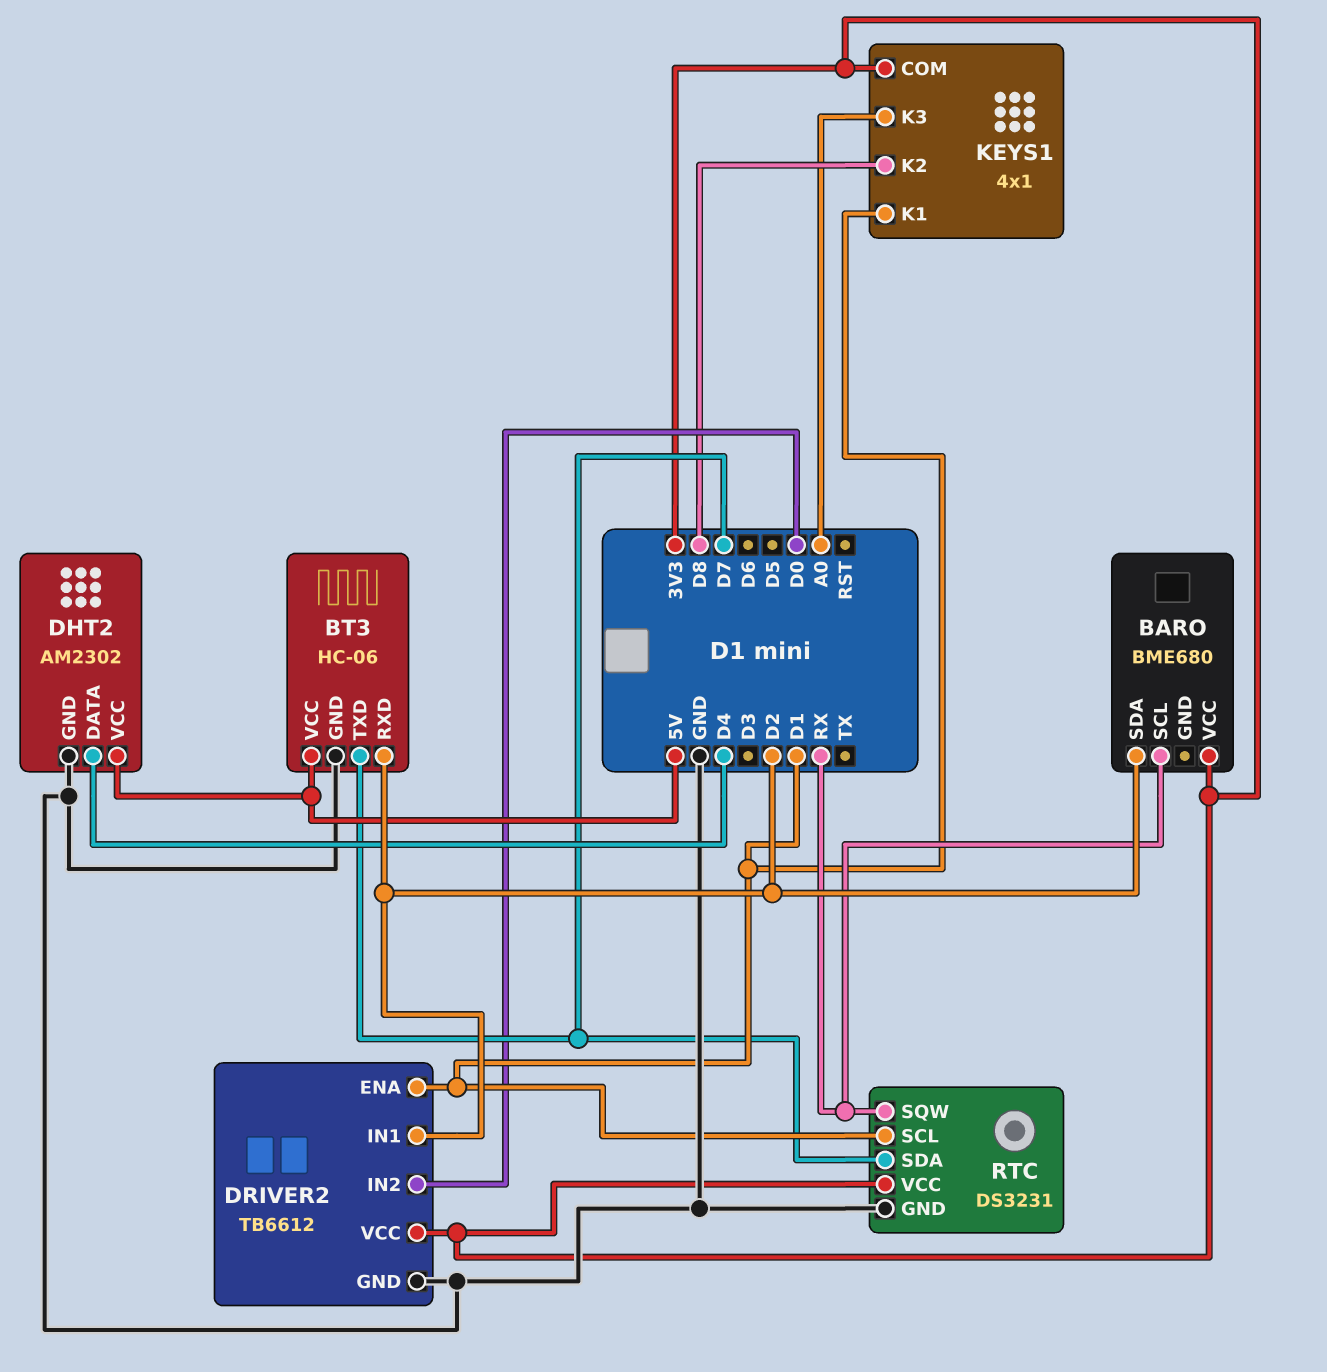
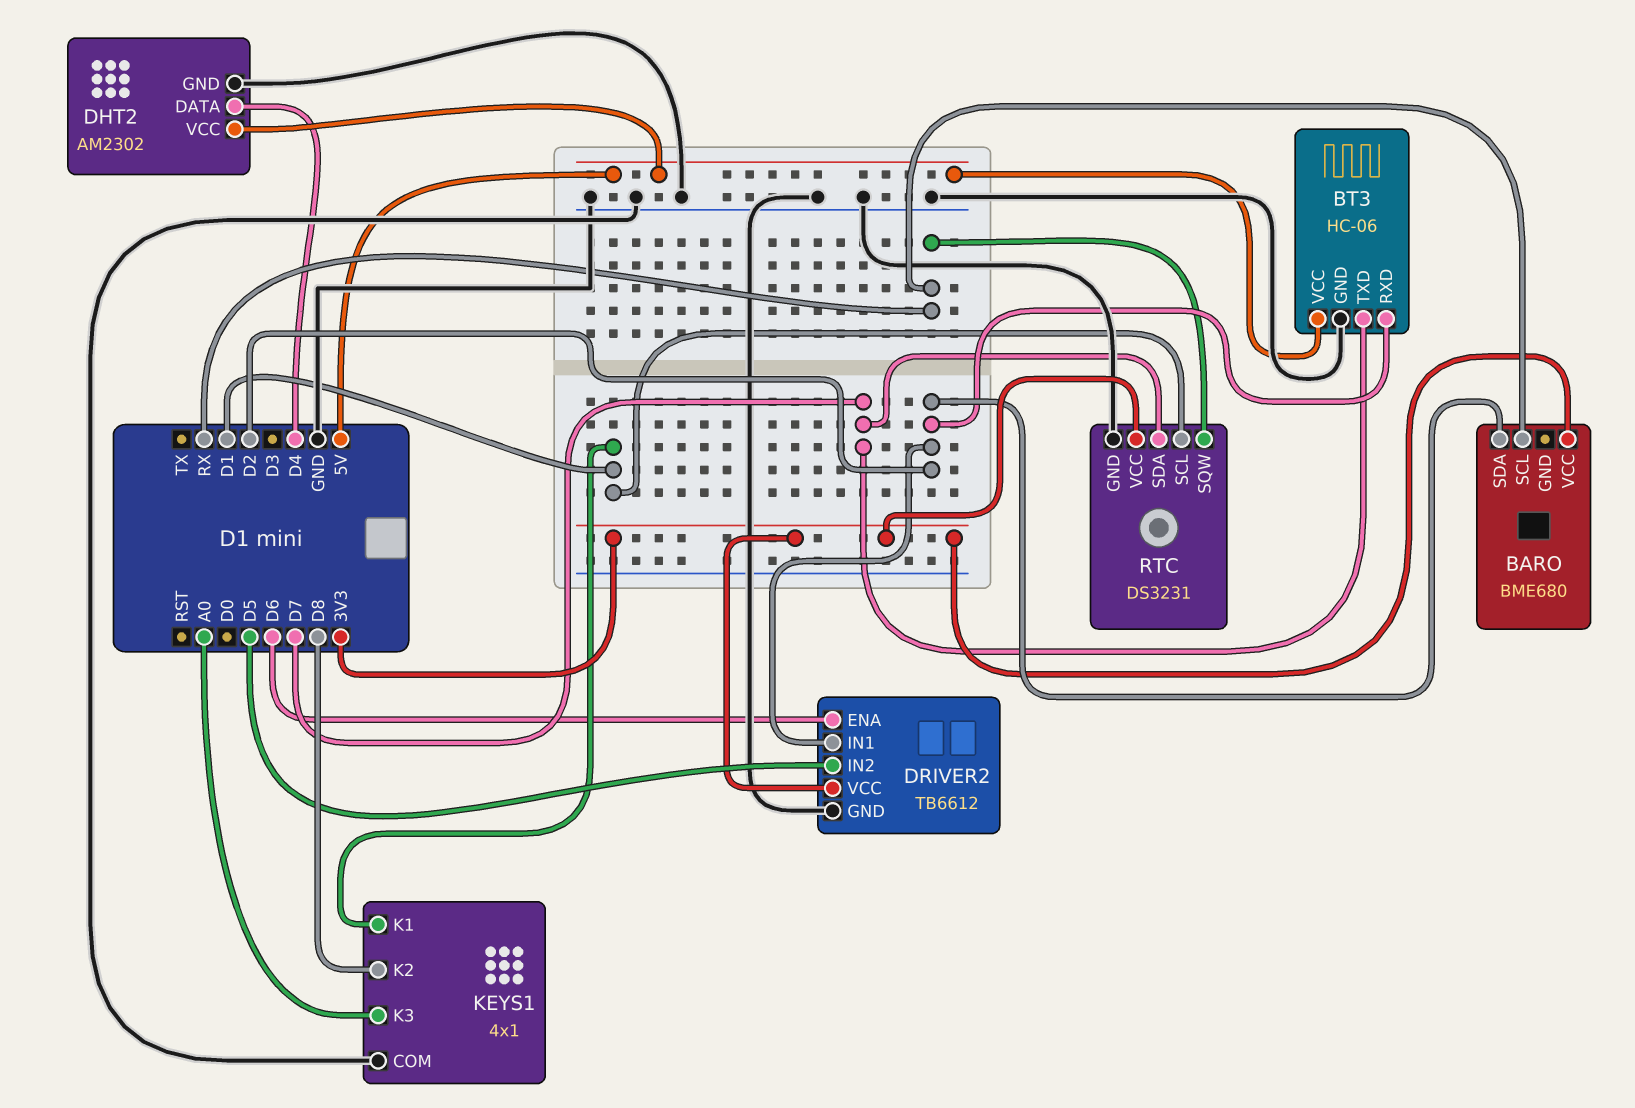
DRIVER2 pin ENA: D1 -> D6
DRIVER2 pin IN2: D0 -> D5
KEYS1 pin COM: 3V3 -> GND

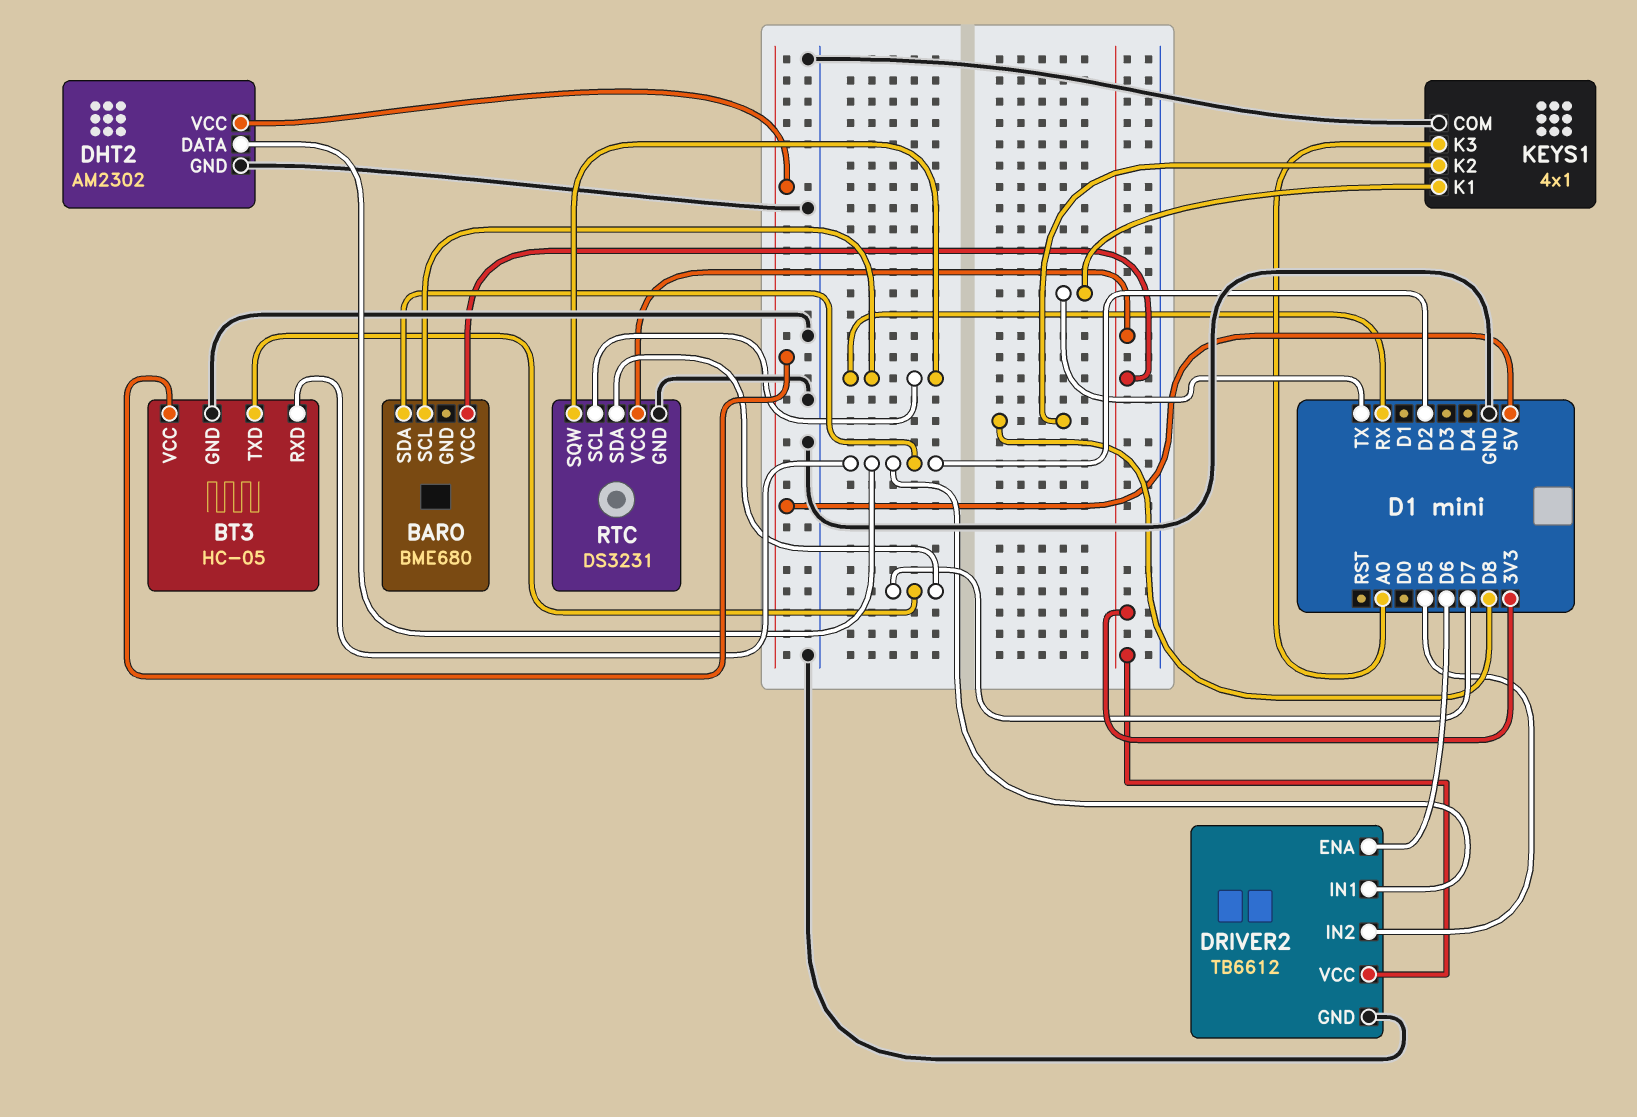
BT3: HC-06 -> HC-05
DHT2 pin DATA: D4 -> D2
KEYS1 pin K1: D1 -> TX
RTC pin SCL: D1 -> RX

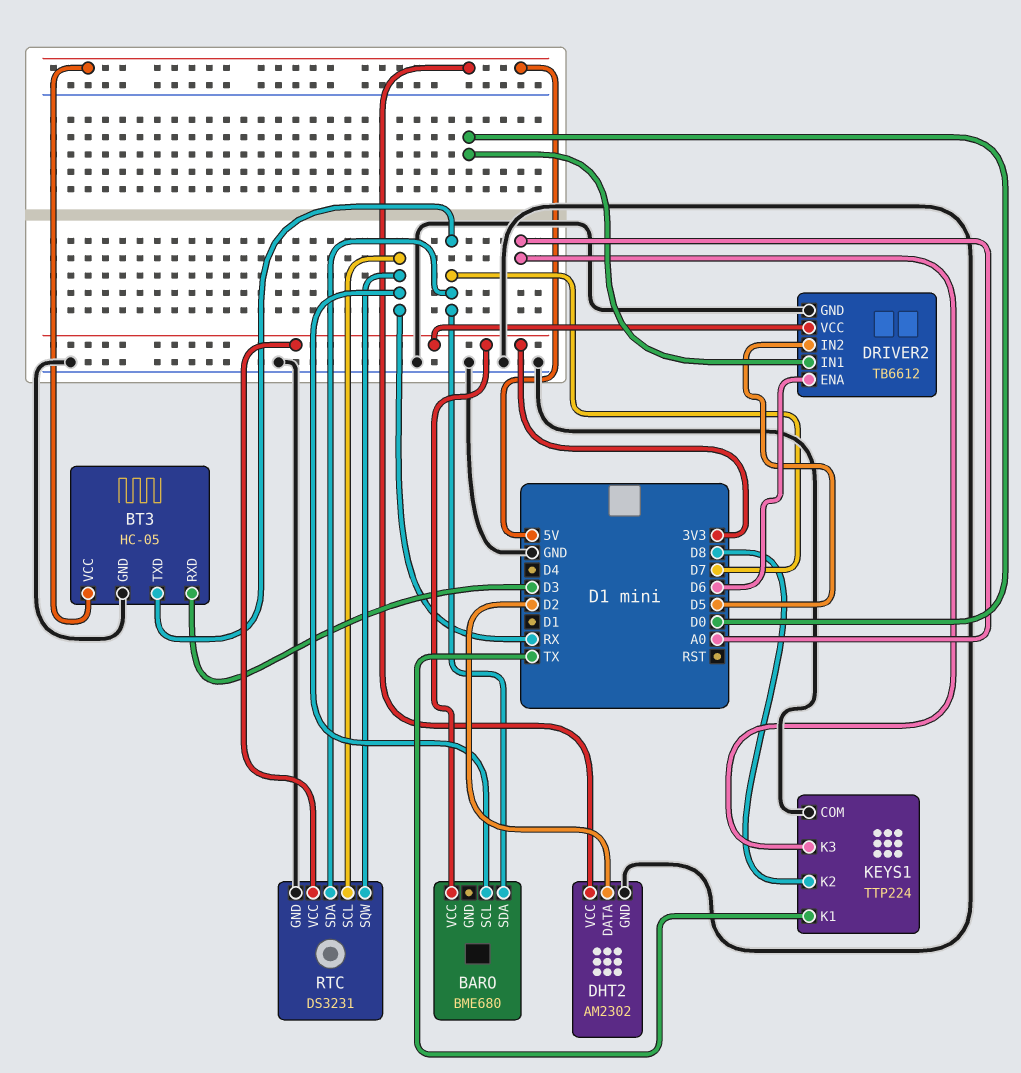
BARO pin SDA: D2 -> D7
BT3 pin RXD: D2 -> D3
DRIVER2 pin IN1: D2 -> D0
KEYS1: 4x1 -> TTP224

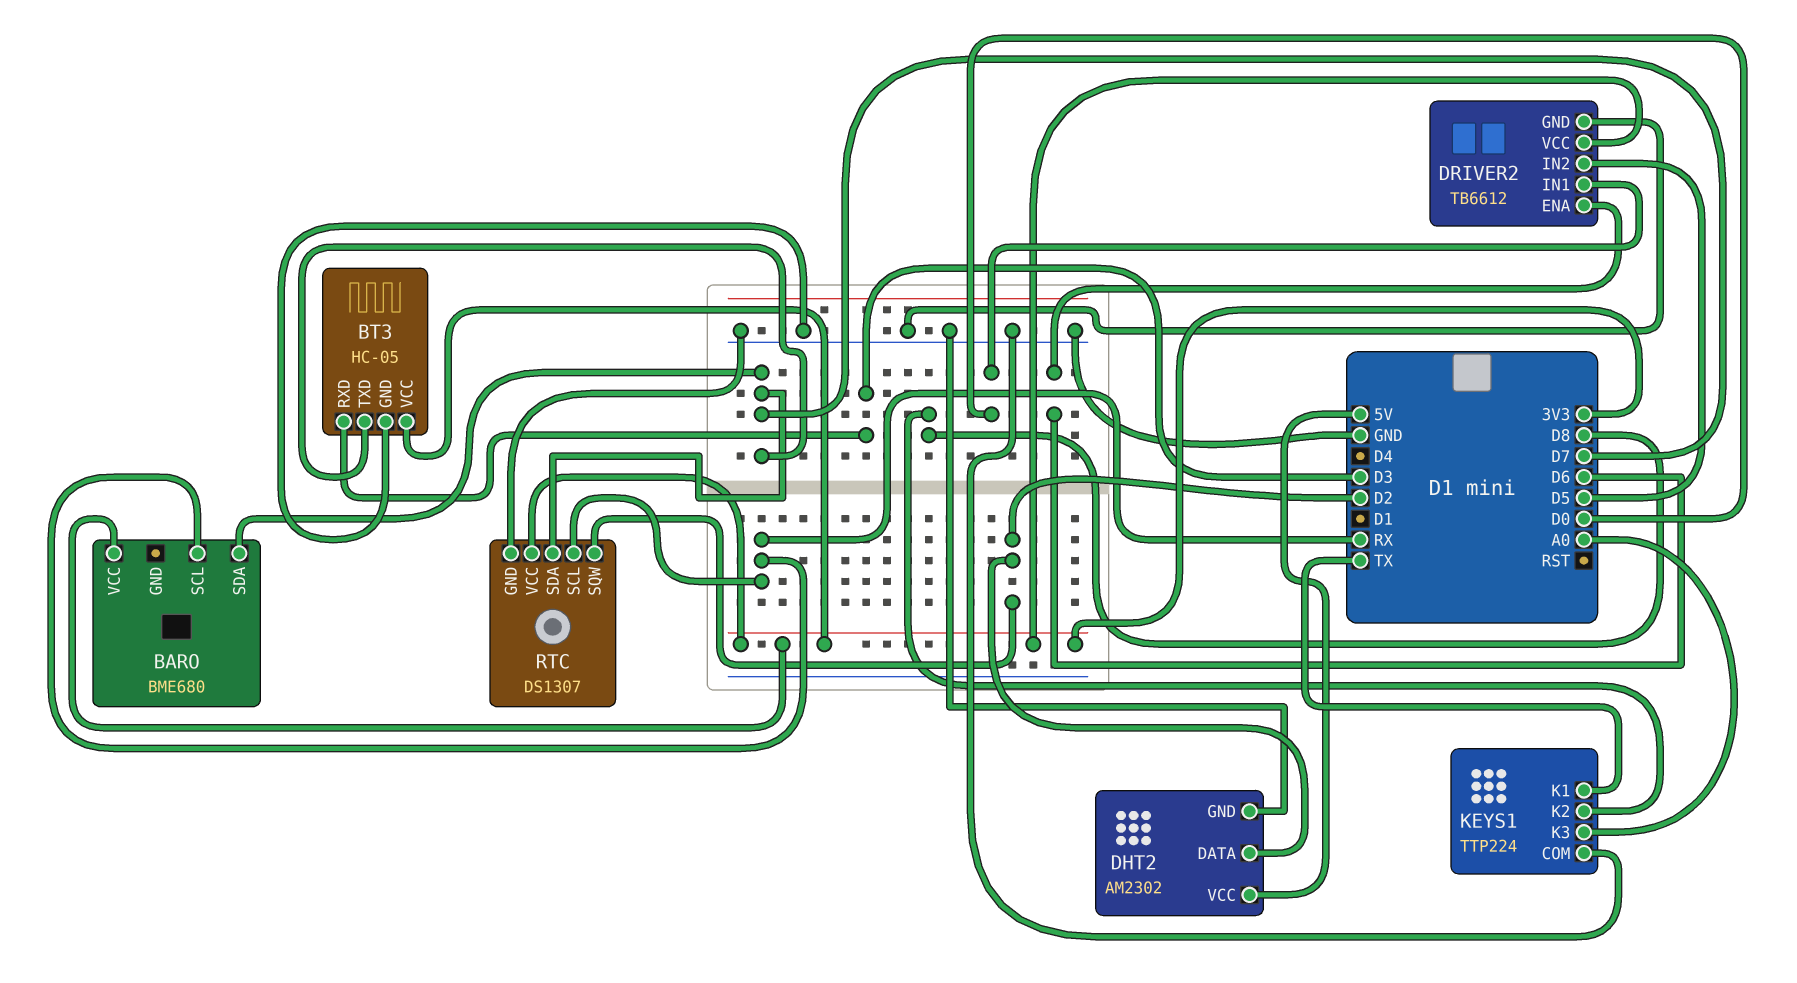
BT3 pin VCC: 5V -> 3V3
RTC: DS3231 -> DS1307
RTC pin SQW: RX -> D2

